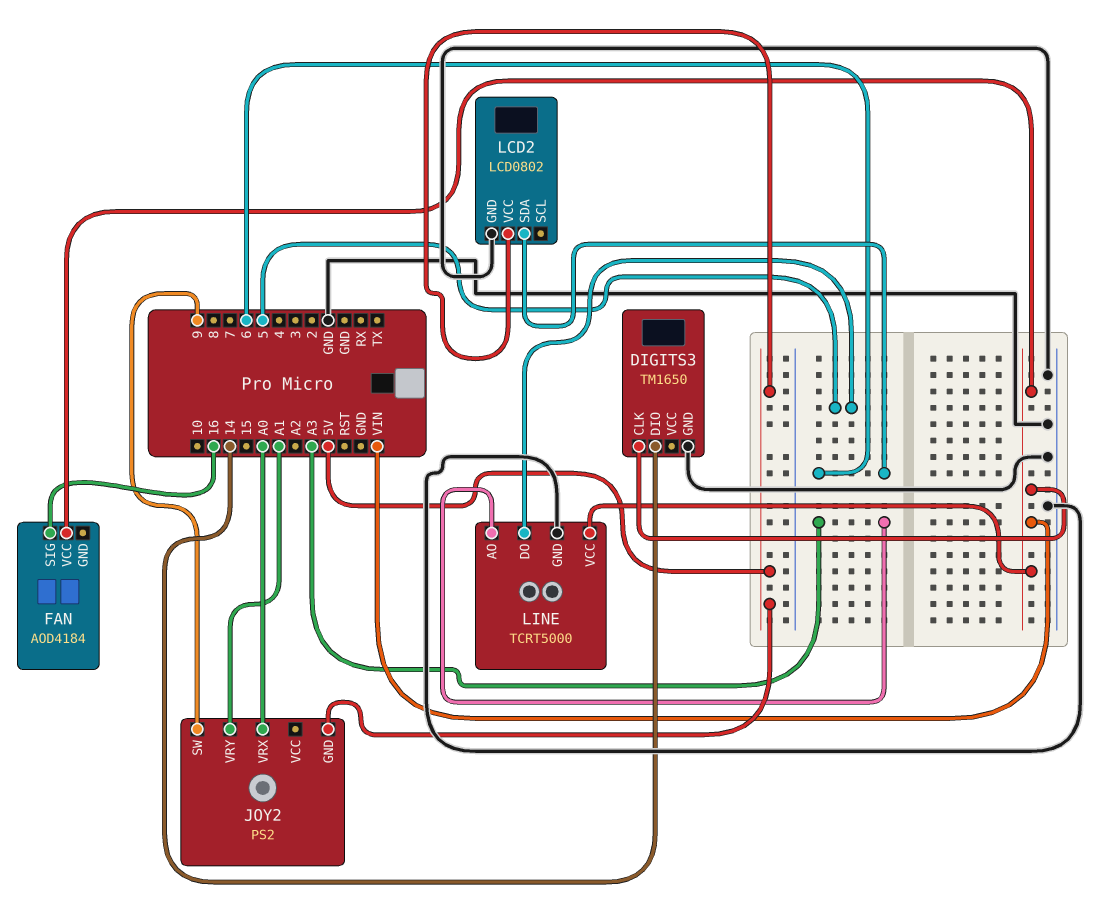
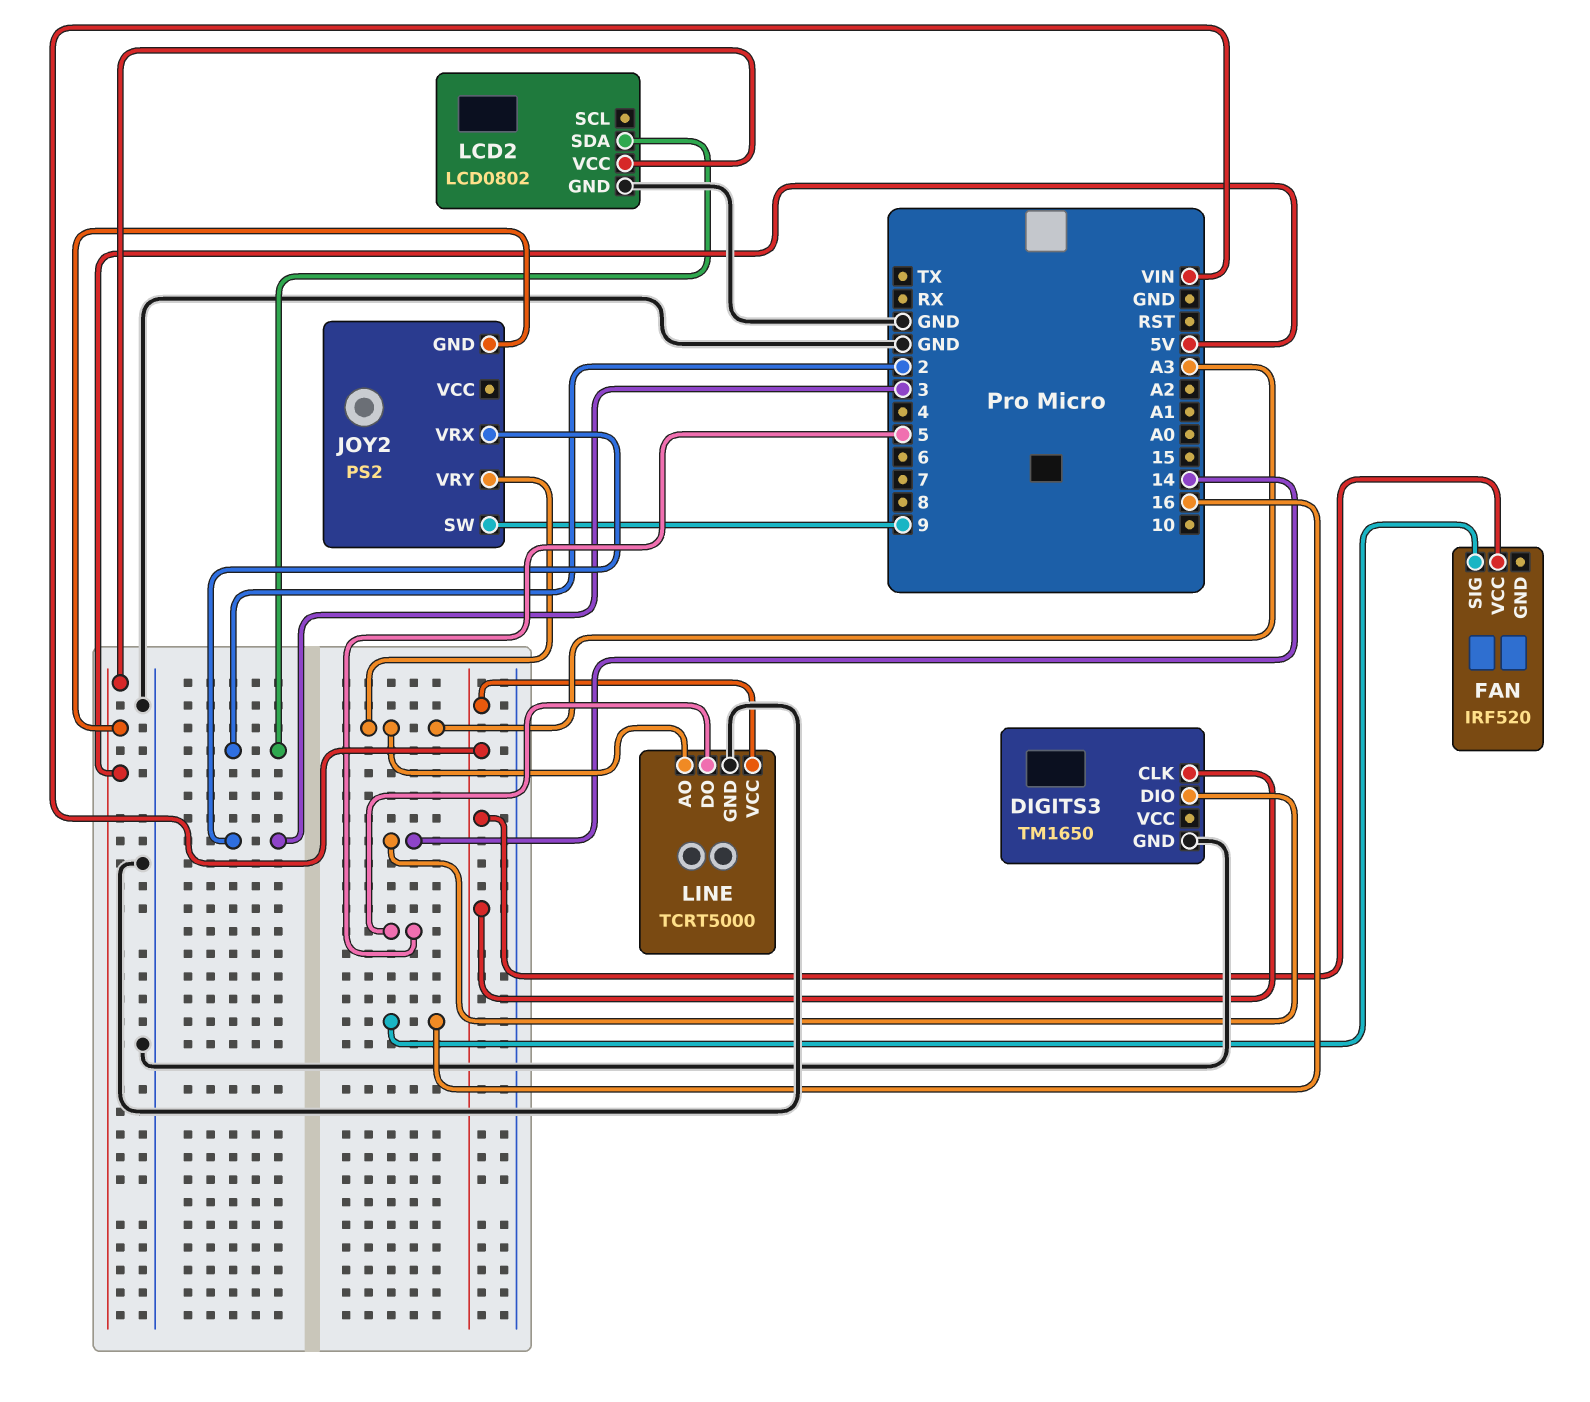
FAN: AOD4184 -> IRF520
JOY2 pin VRX: A0 -> 3
JOY2 pin VRY: A1 -> A3
LCD2 pin SDA: 6 -> 2

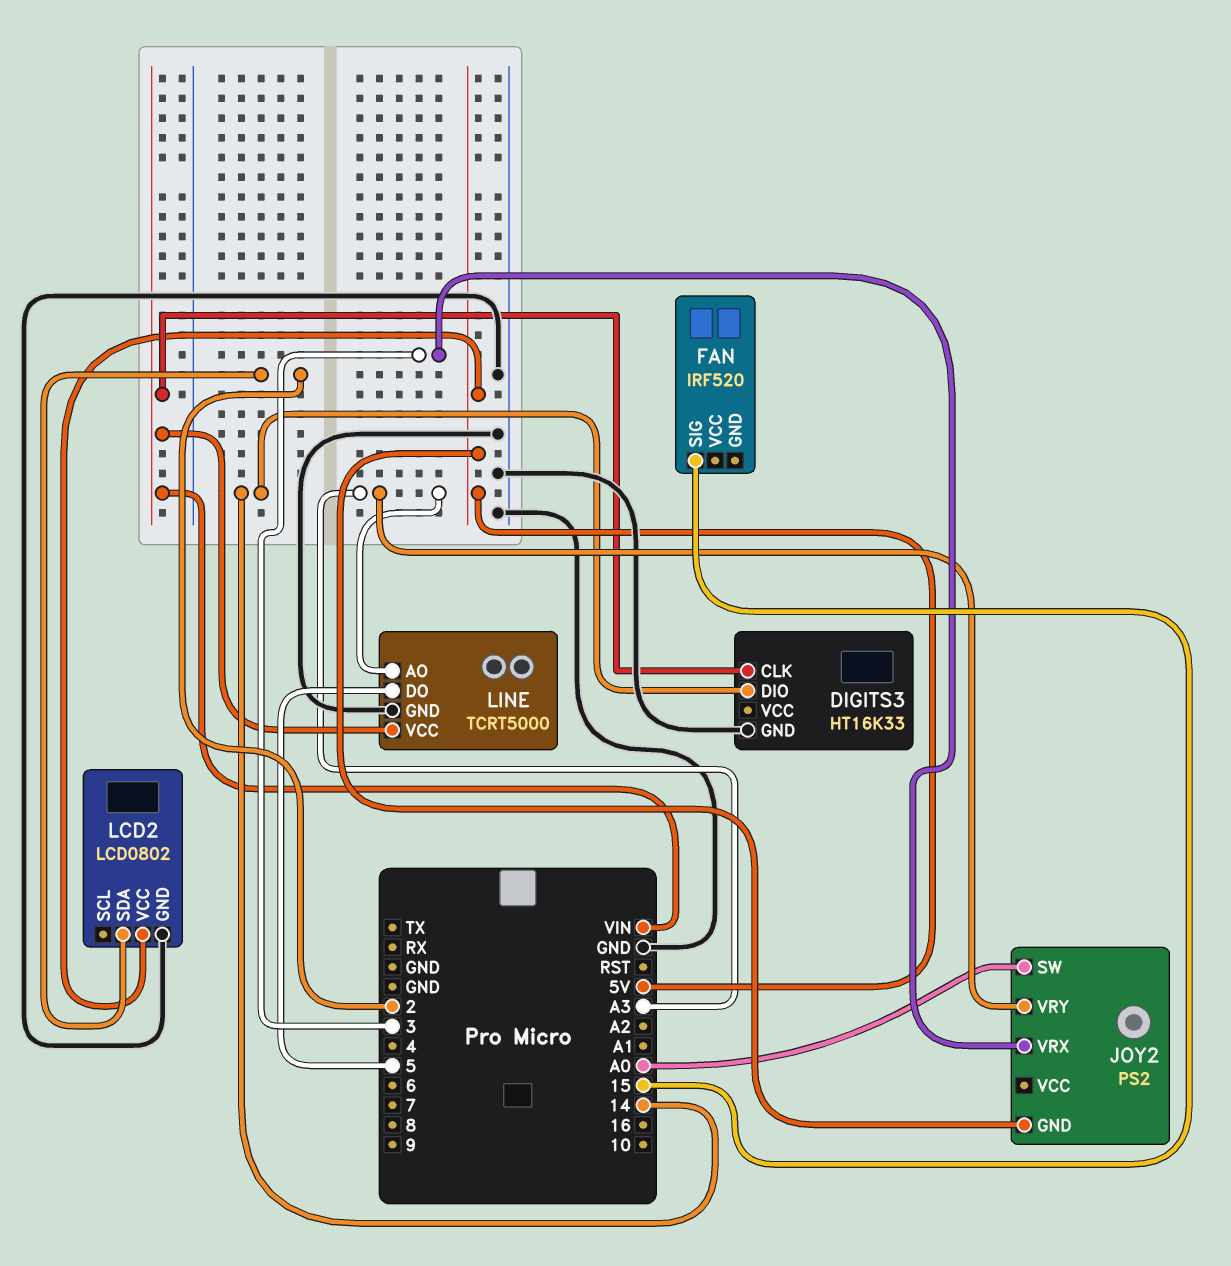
DIGITS3: TM1650 -> HT16K33
FAN pin SIG: 16 -> 15
FAN pin VCC: VIN -> none
JOY2 pin SW: 9 -> A0

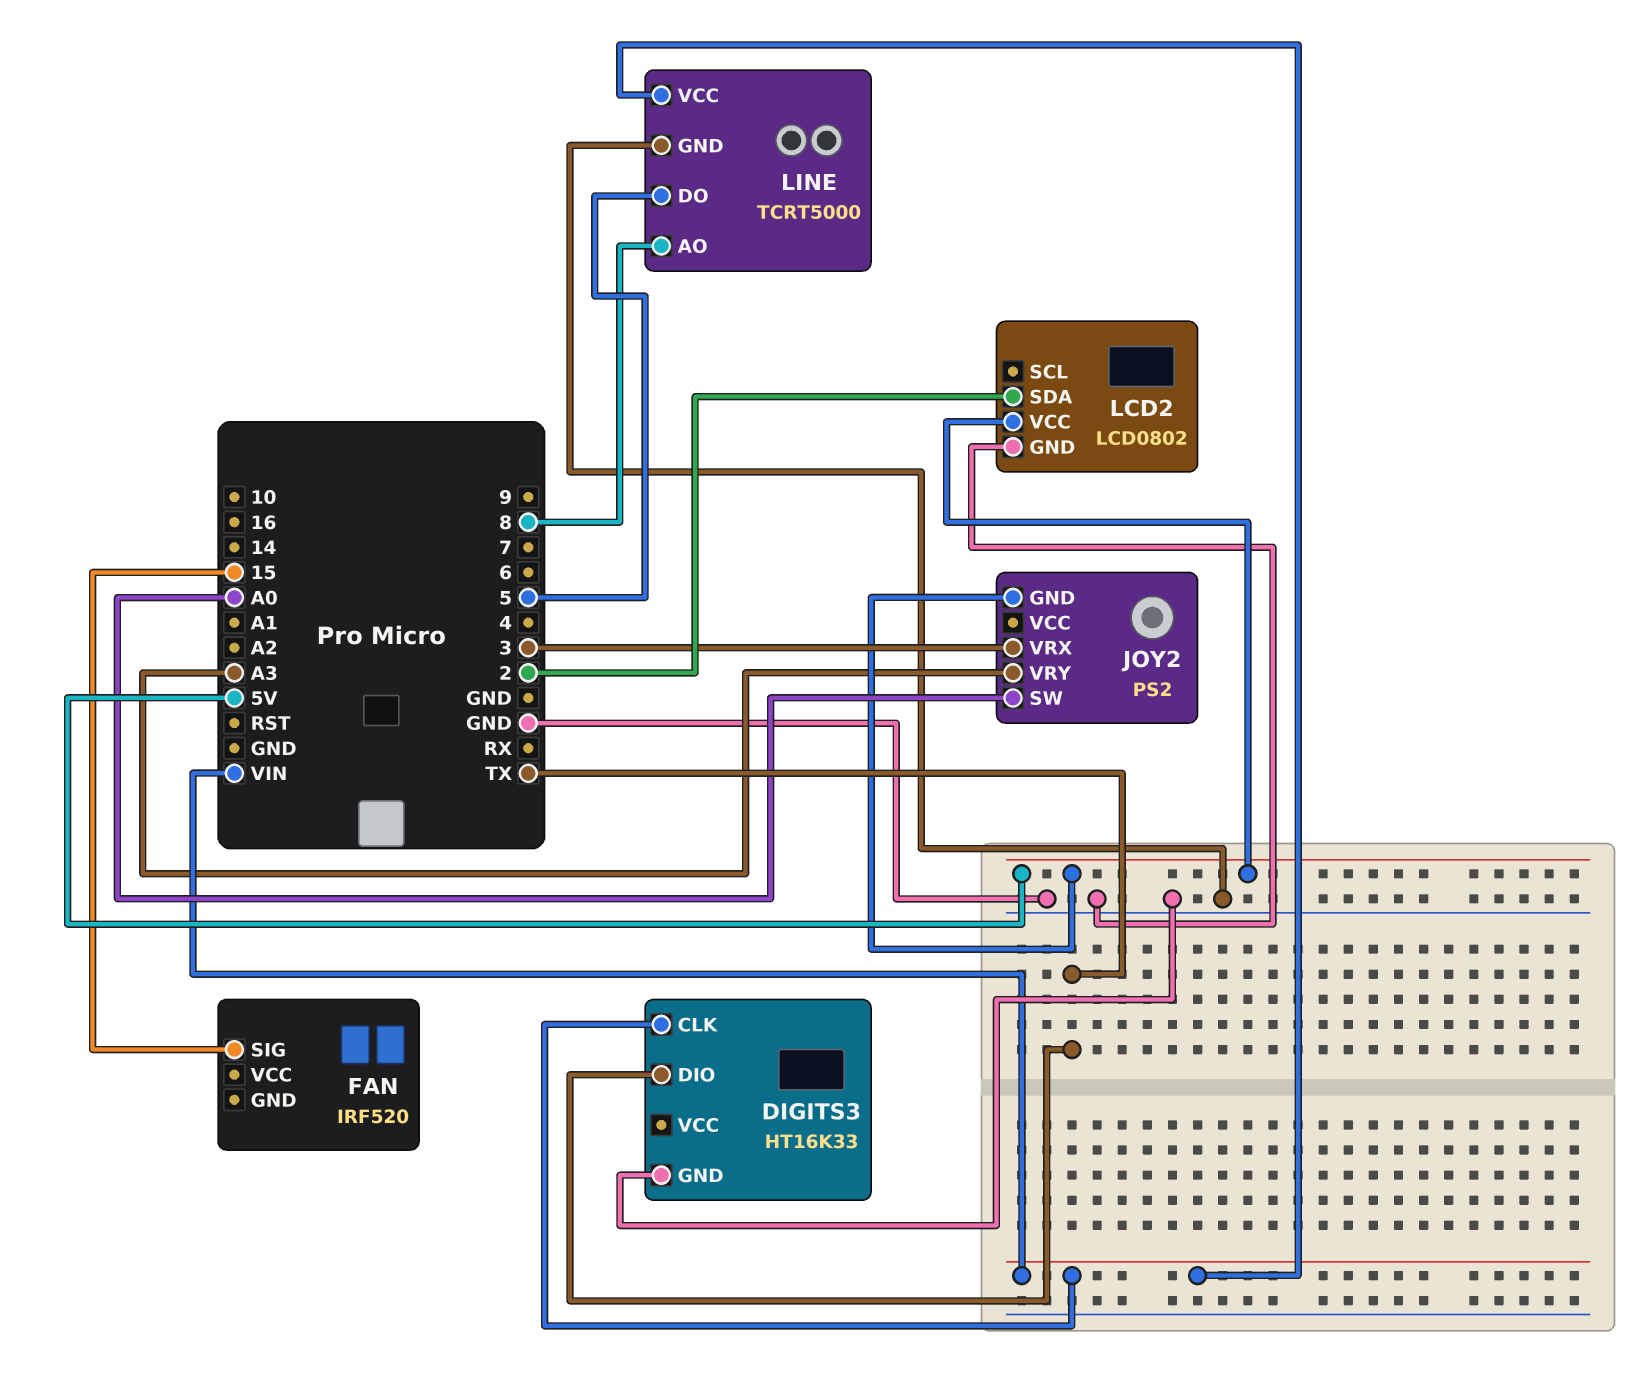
DIGITS3 pin DIO: 14 -> TX
LINE pin AO: A3 -> 8

